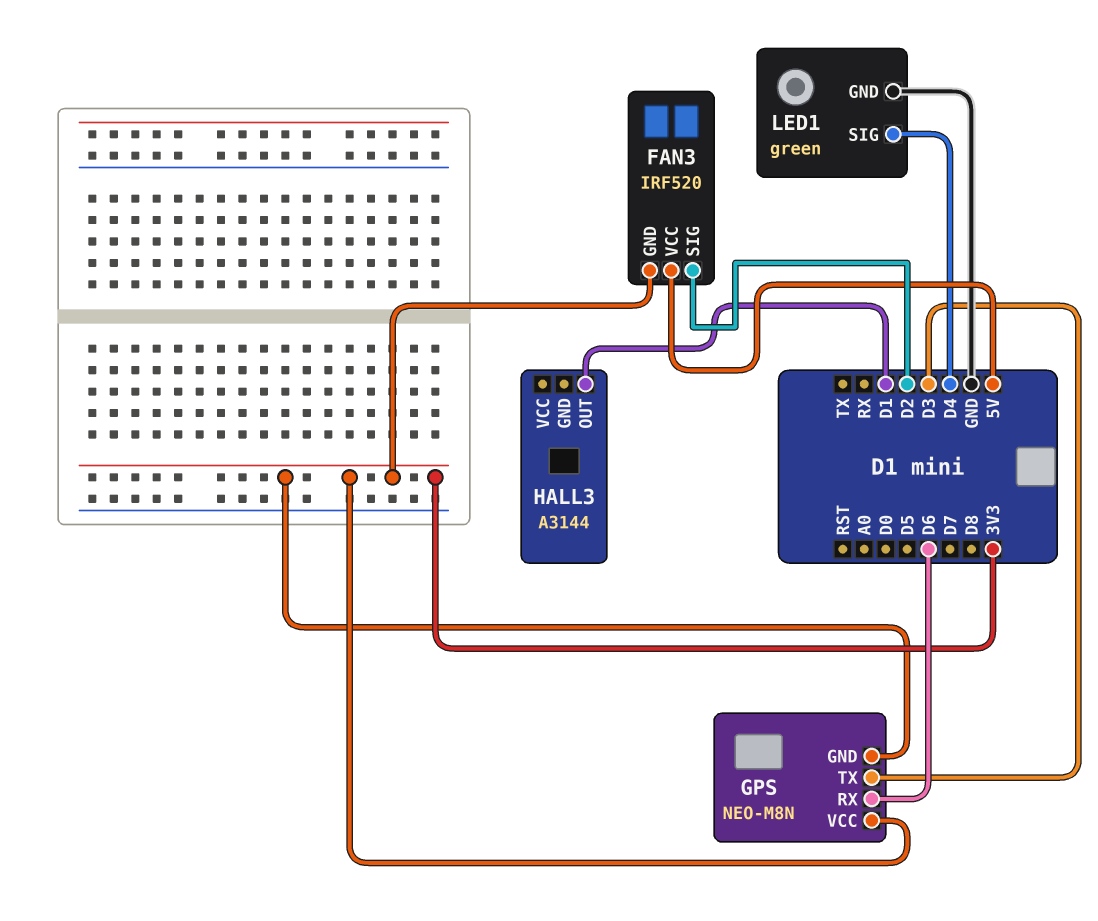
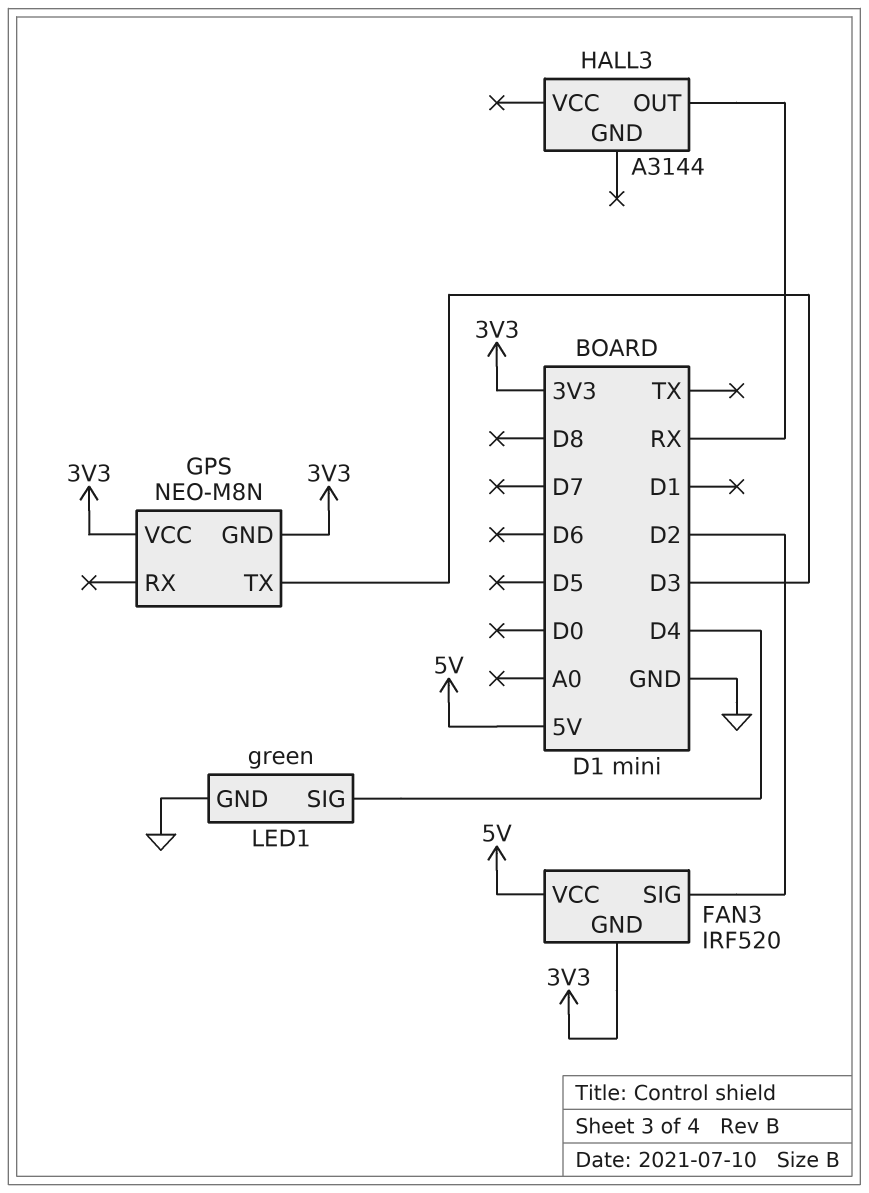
GPS pin RX: D6 -> none
HALL3 pin OUT: D1 -> RX

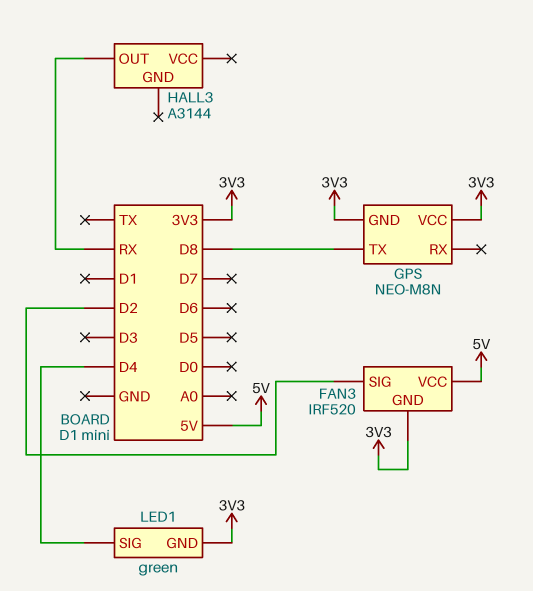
GPS pin TX: D3 -> D8
LED1 pin GND: GND -> 3V3

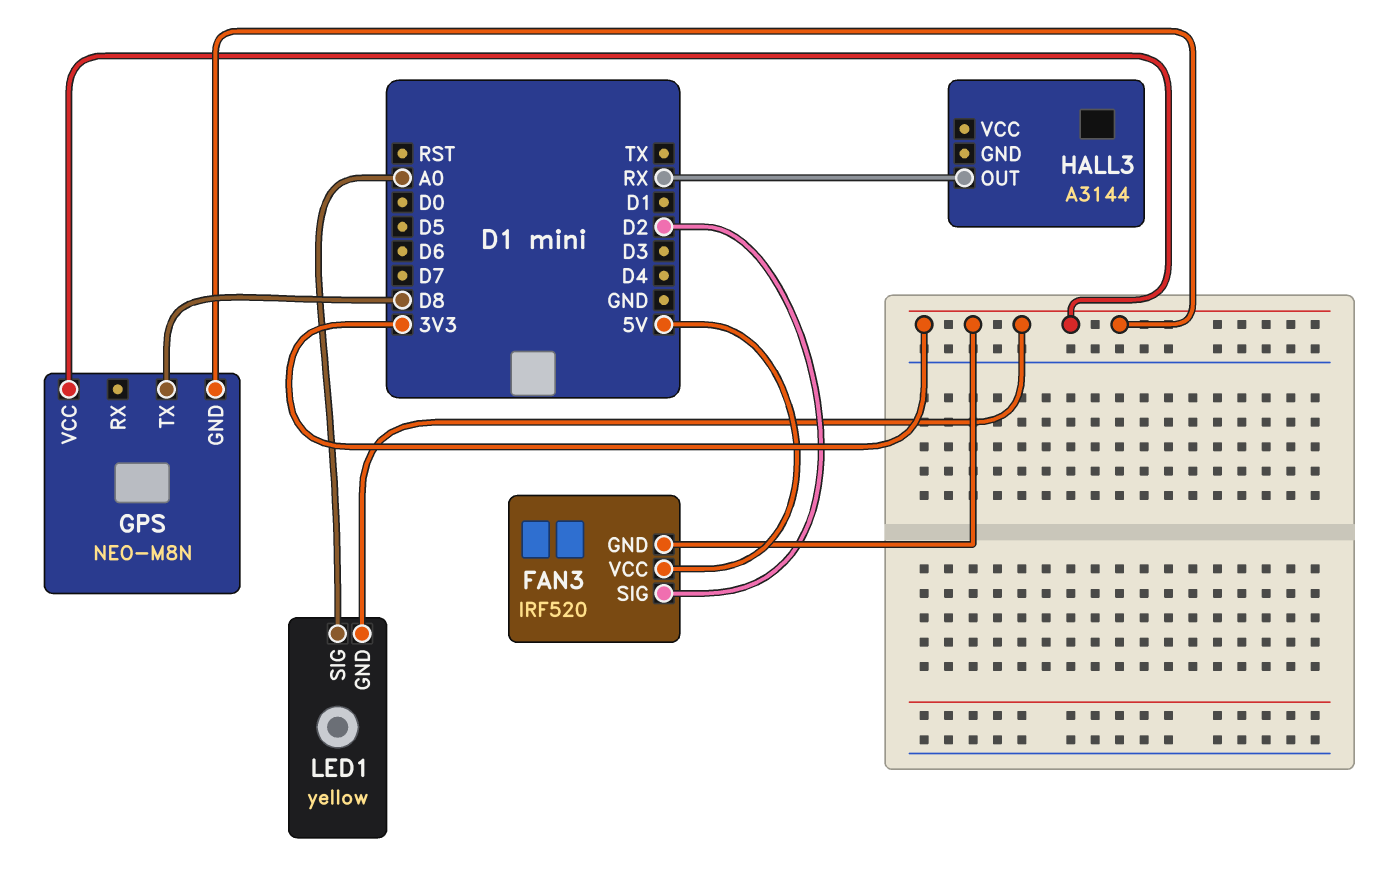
LED1: green -> yellow
LED1 pin SIG: D4 -> A0

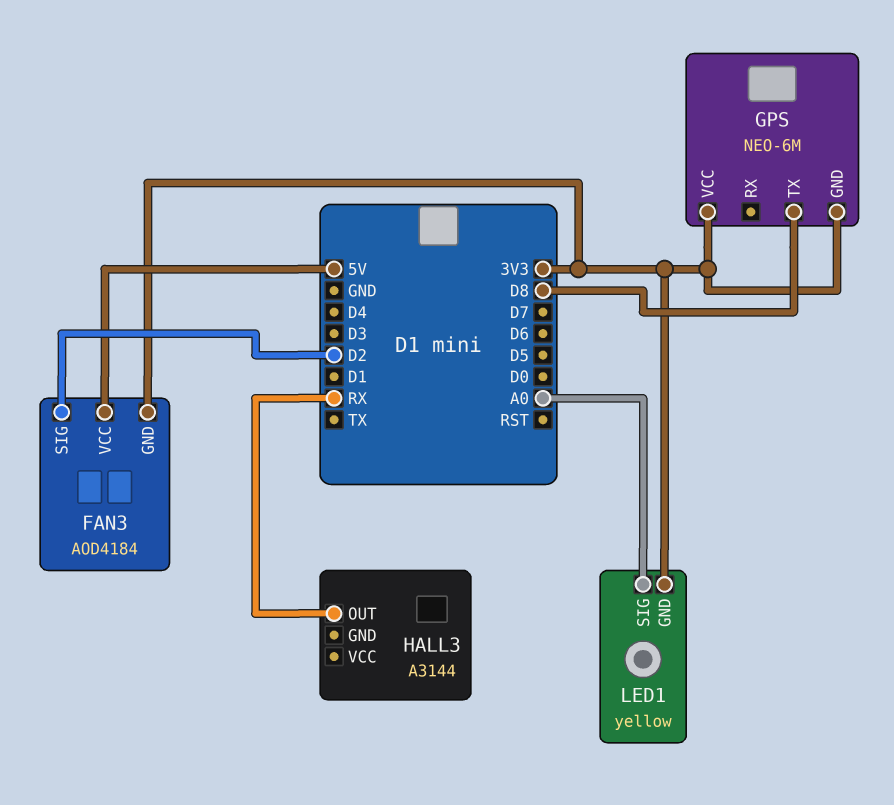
FAN3: IRF520 -> AOD4184
GPS: NEO-M8N -> NEO-6M

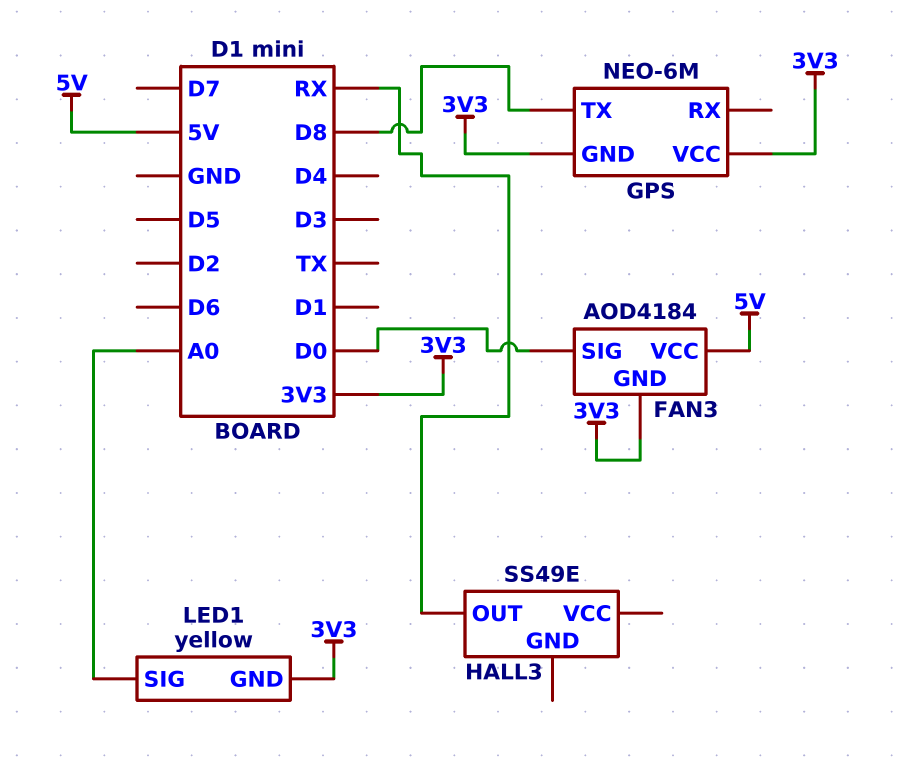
FAN3 pin SIG: D2 -> D0
HALL3: A3144 -> SS49E

